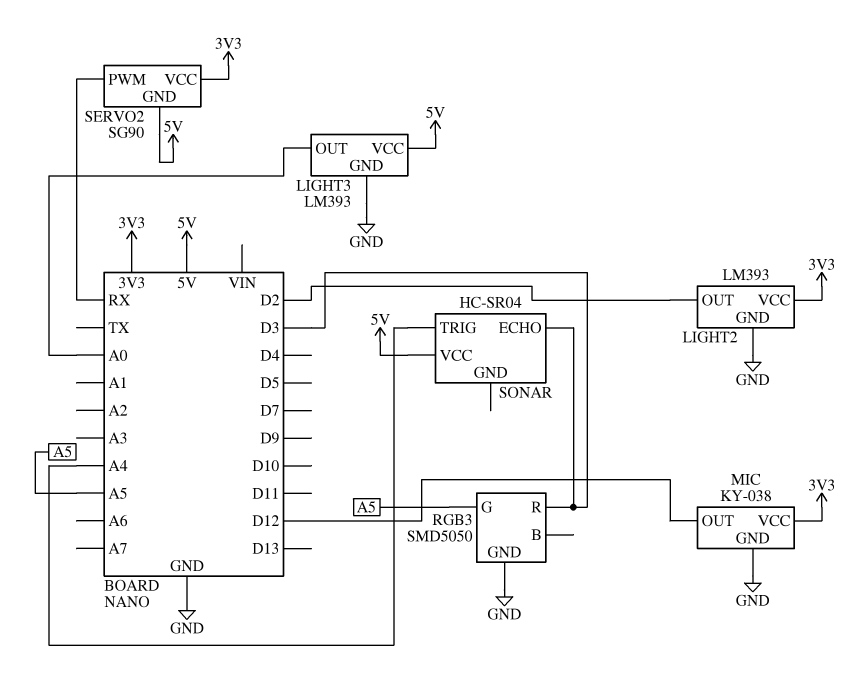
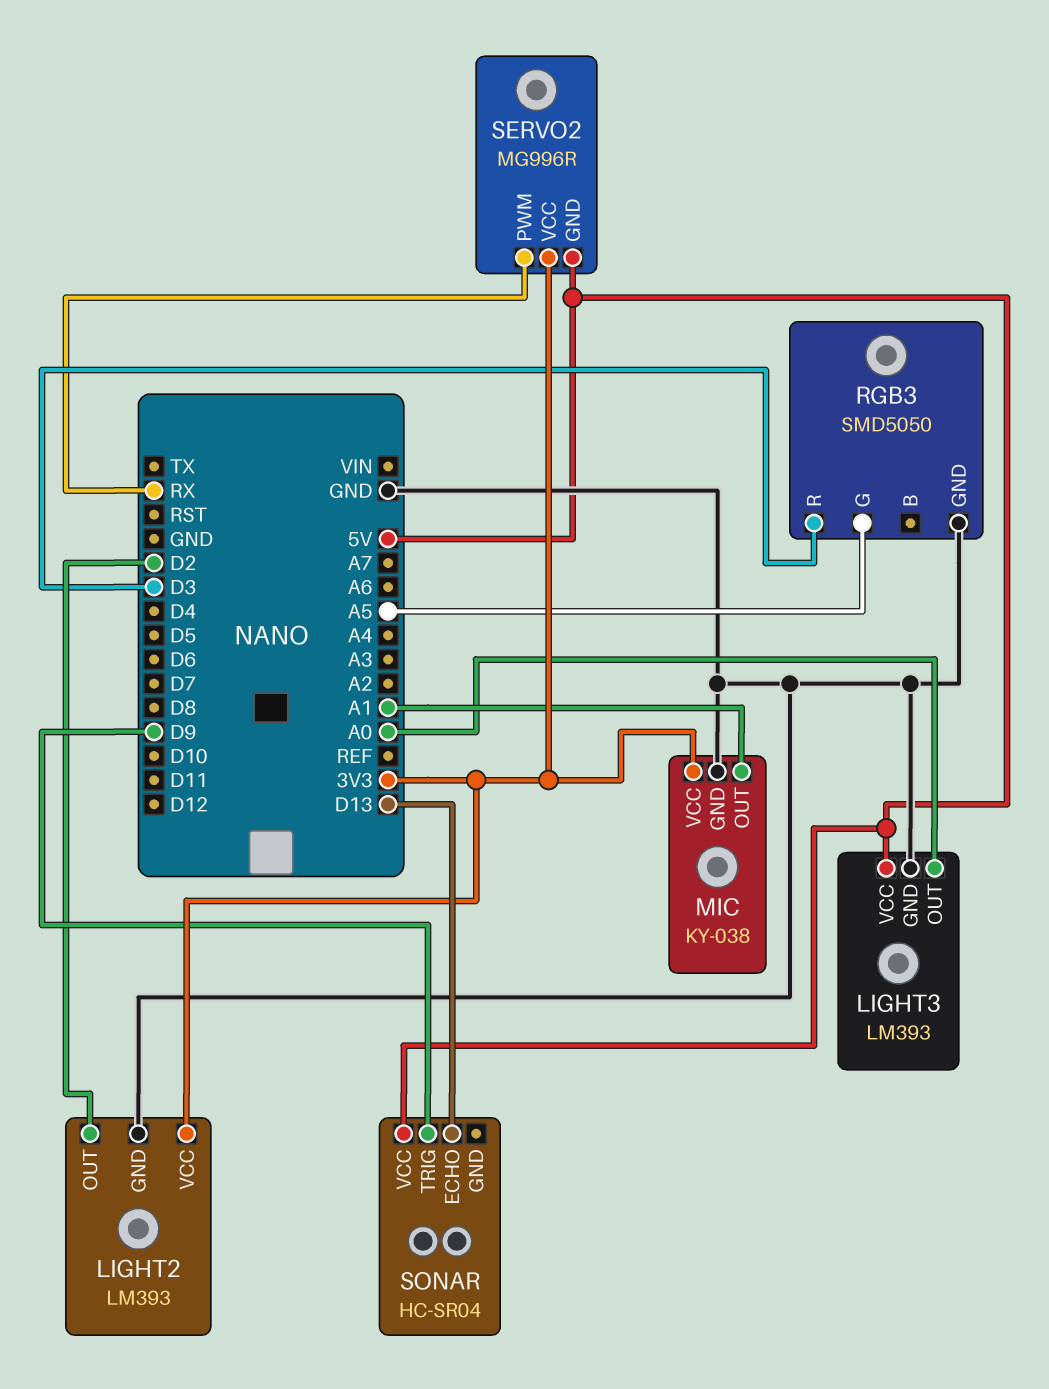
MIC pin OUT: D12 -> A1
SERVO2: SG90 -> MG996R
SONAR pin ECHO: D3 -> D13
SONAR pin TRIG: A4 -> D9

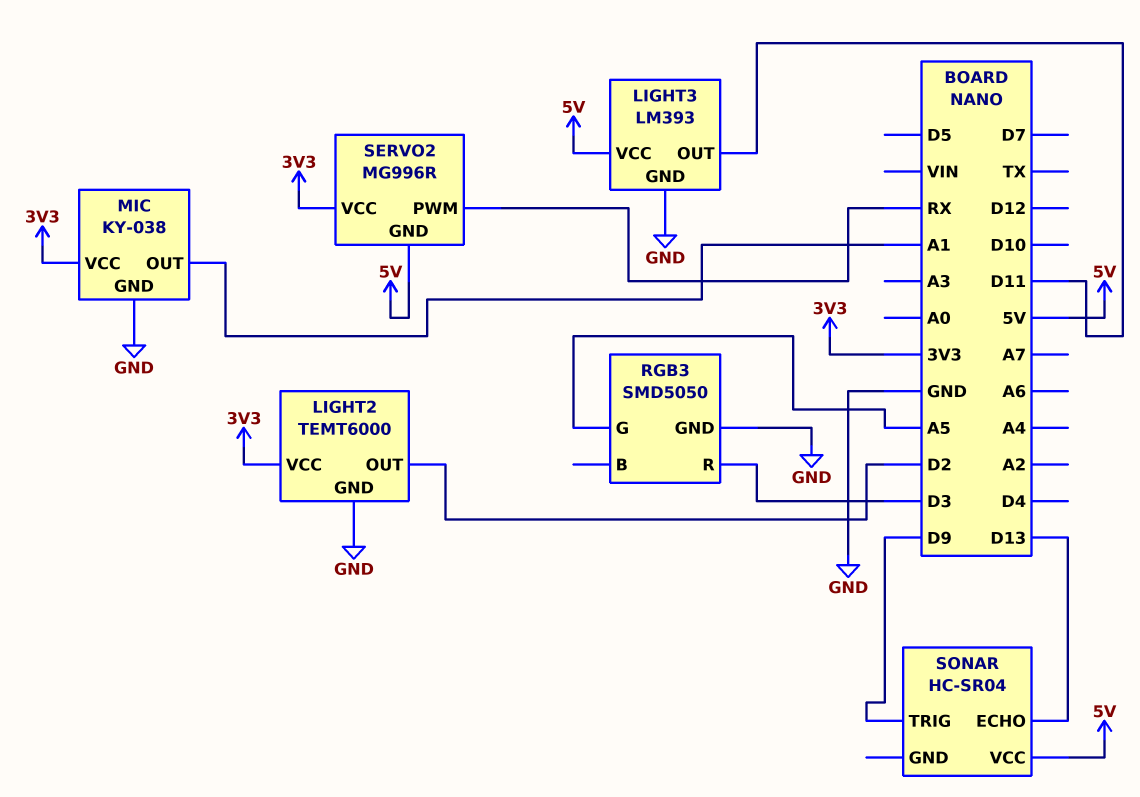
LIGHT2: LM393 -> TEMT6000
LIGHT3 pin OUT: A0 -> D11

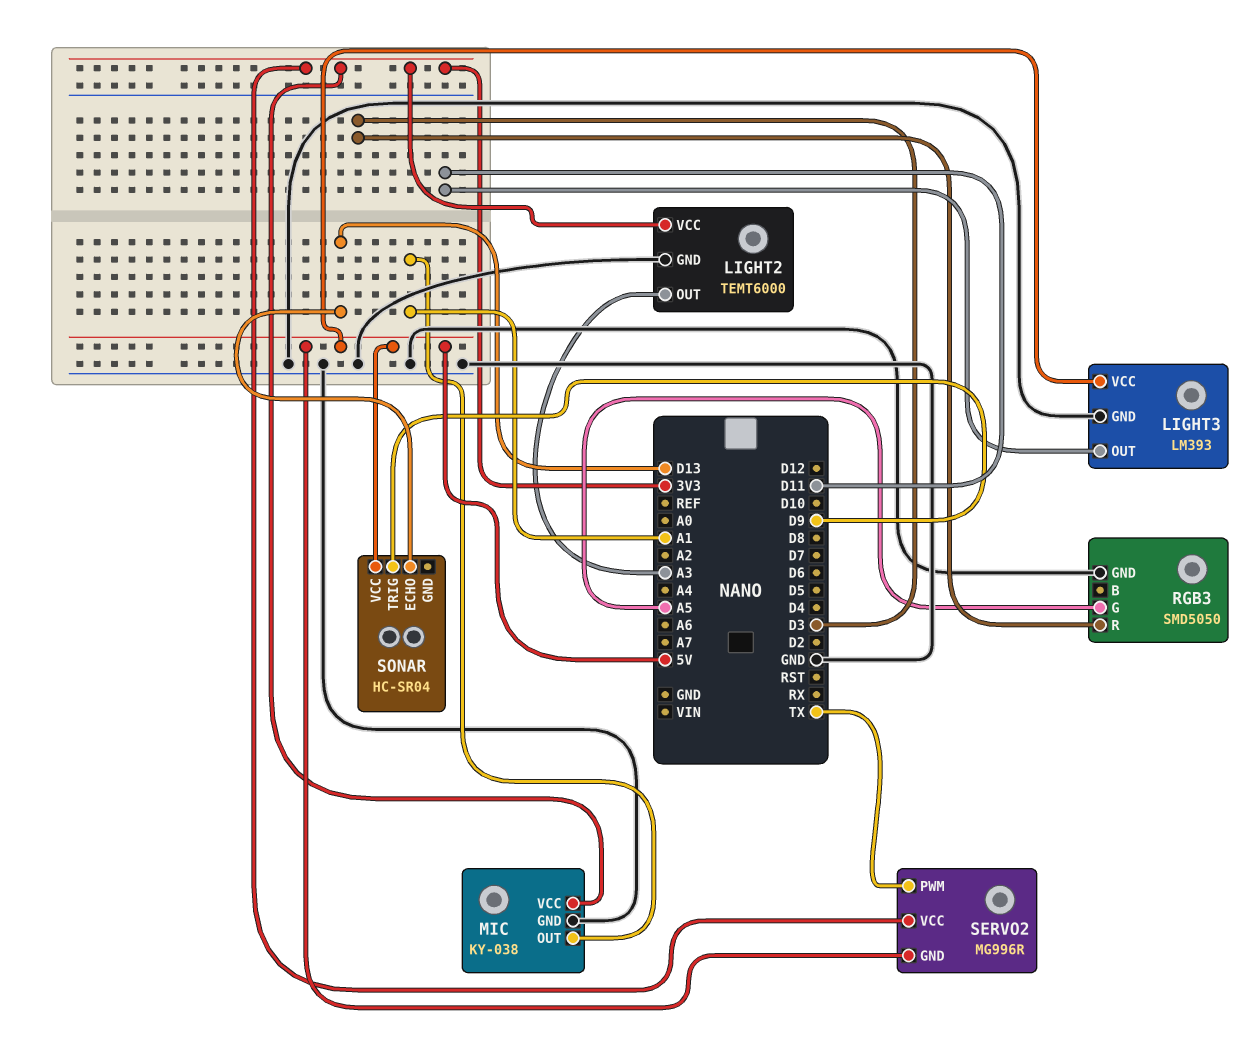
LIGHT2 pin OUT: D2 -> A3
SERVO2 pin PWM: RX -> TX

